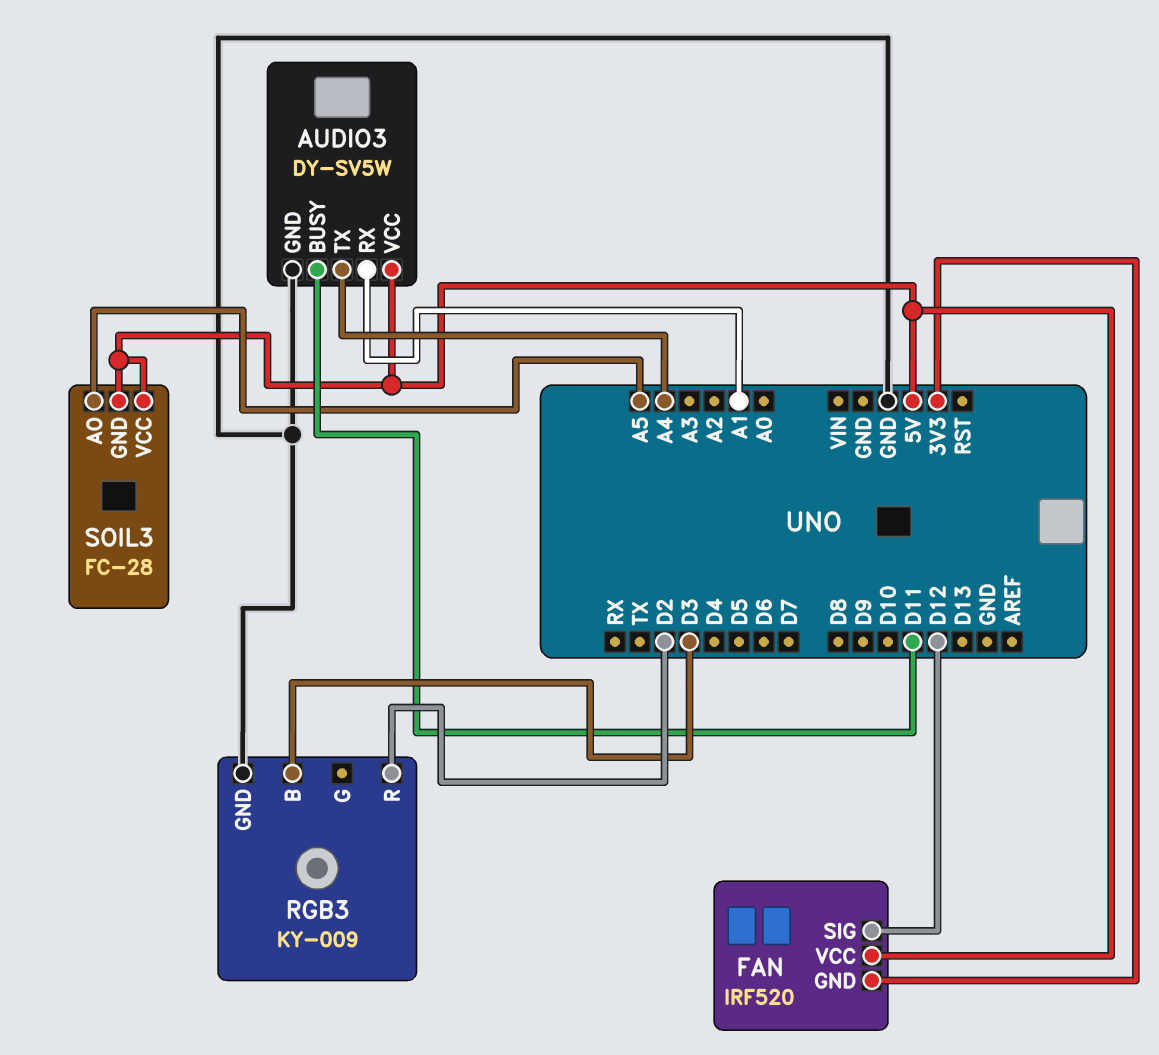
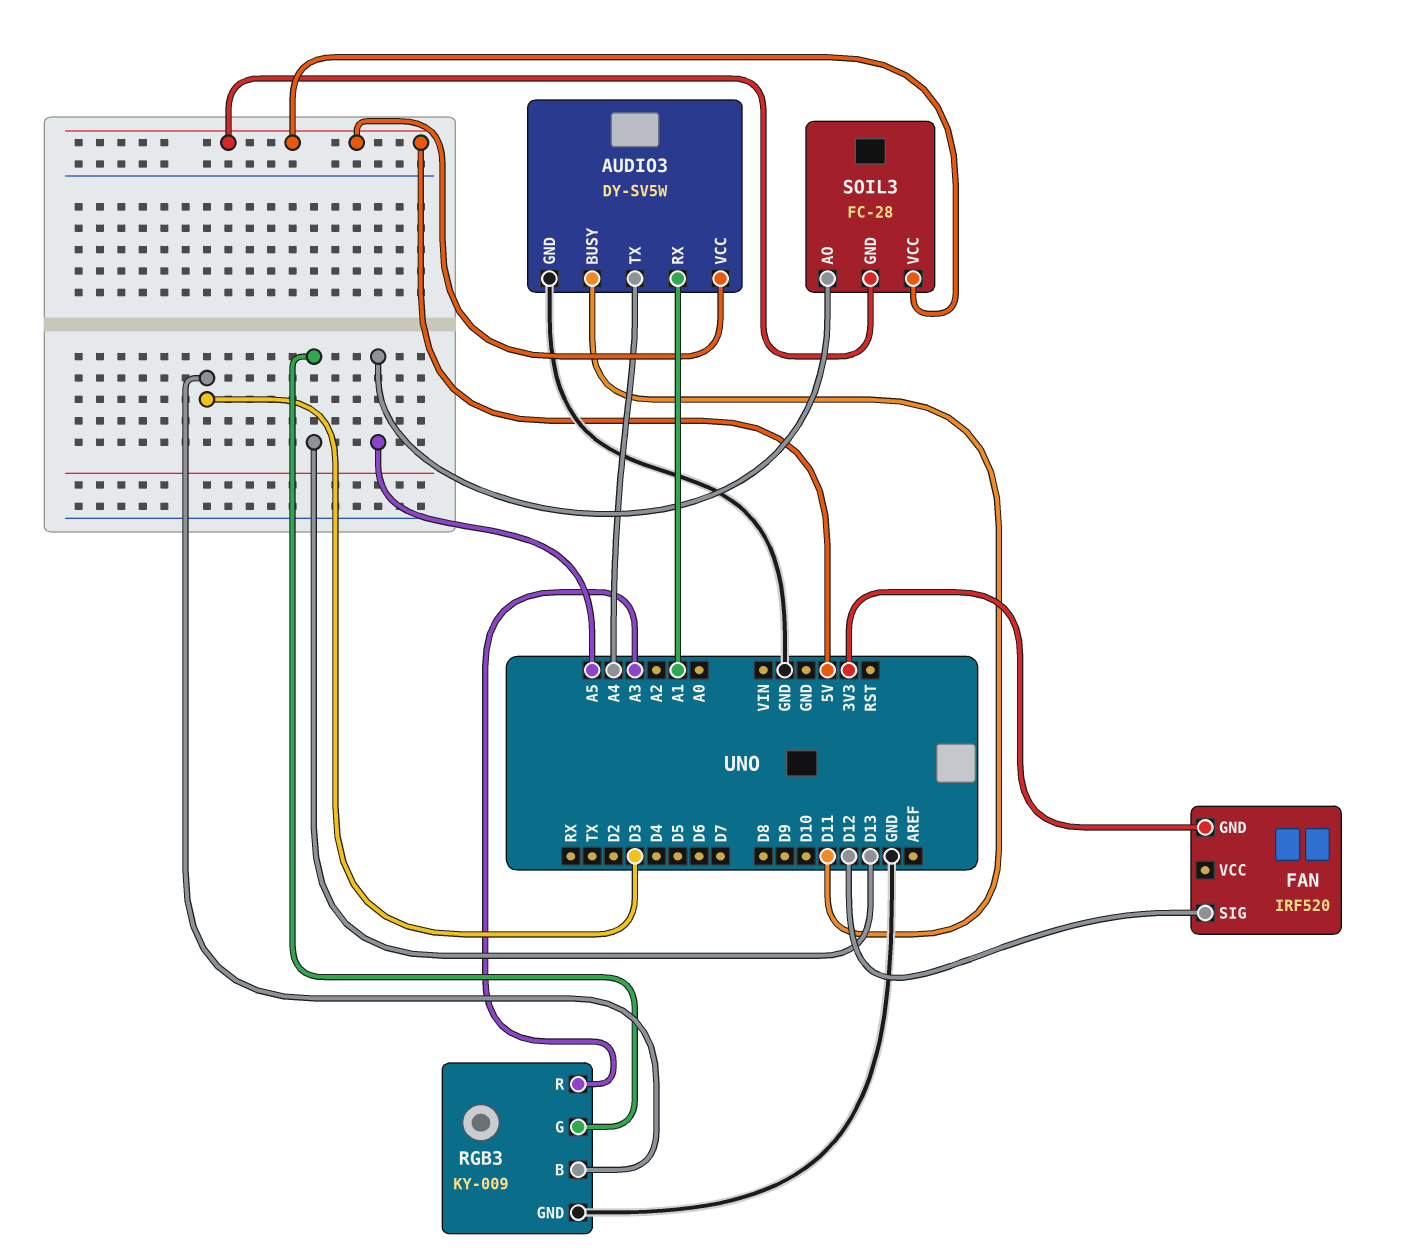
FAN pin VCC: 5V -> none
RGB3 pin G: none -> D13
RGB3 pin R: D2 -> A3

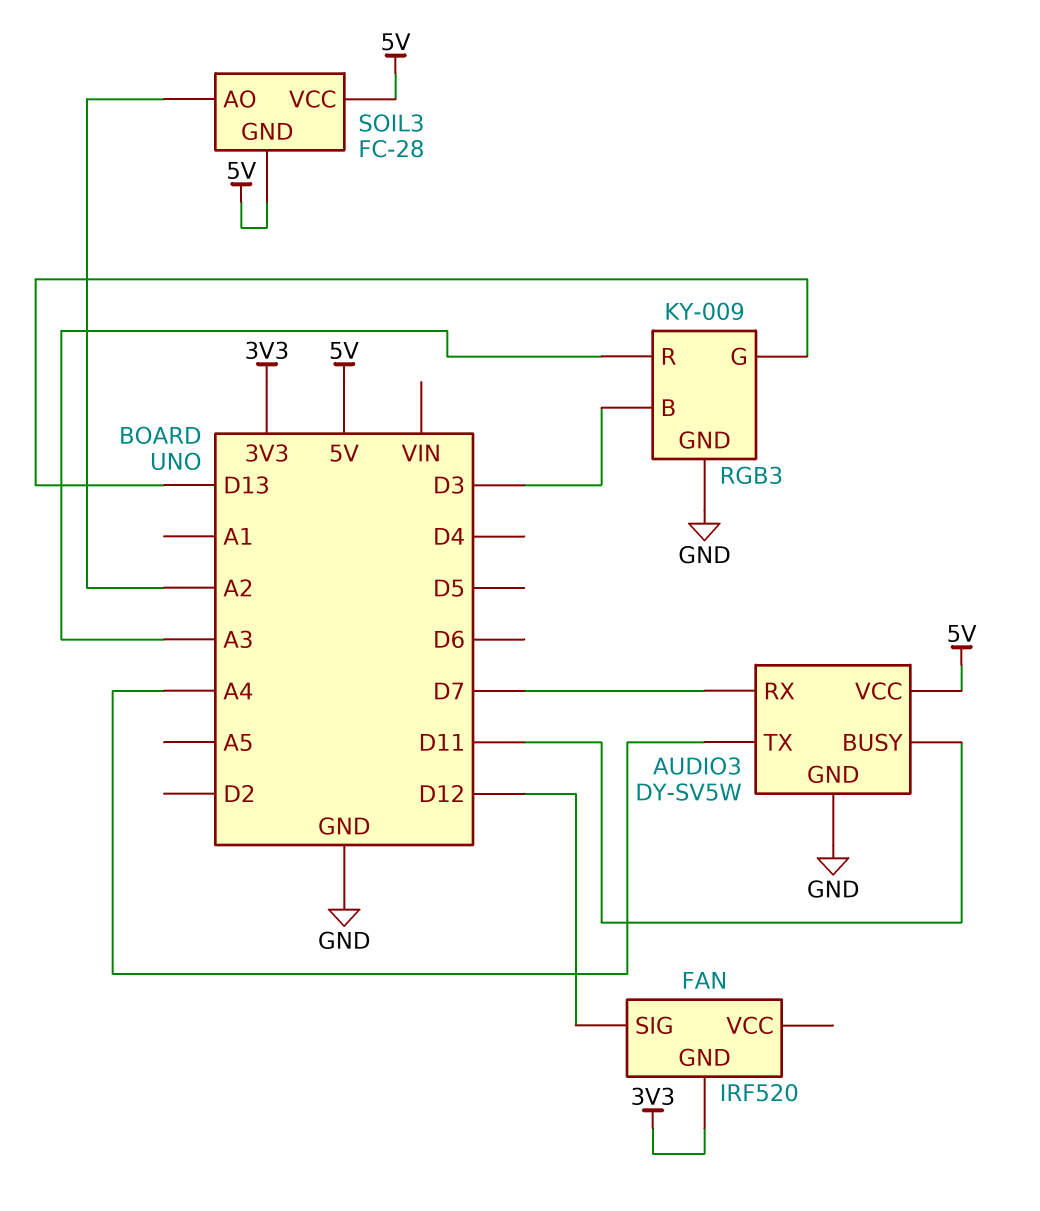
AUDIO3 pin RX: A1 -> D7
SOIL3 pin AO: A5 -> A2

